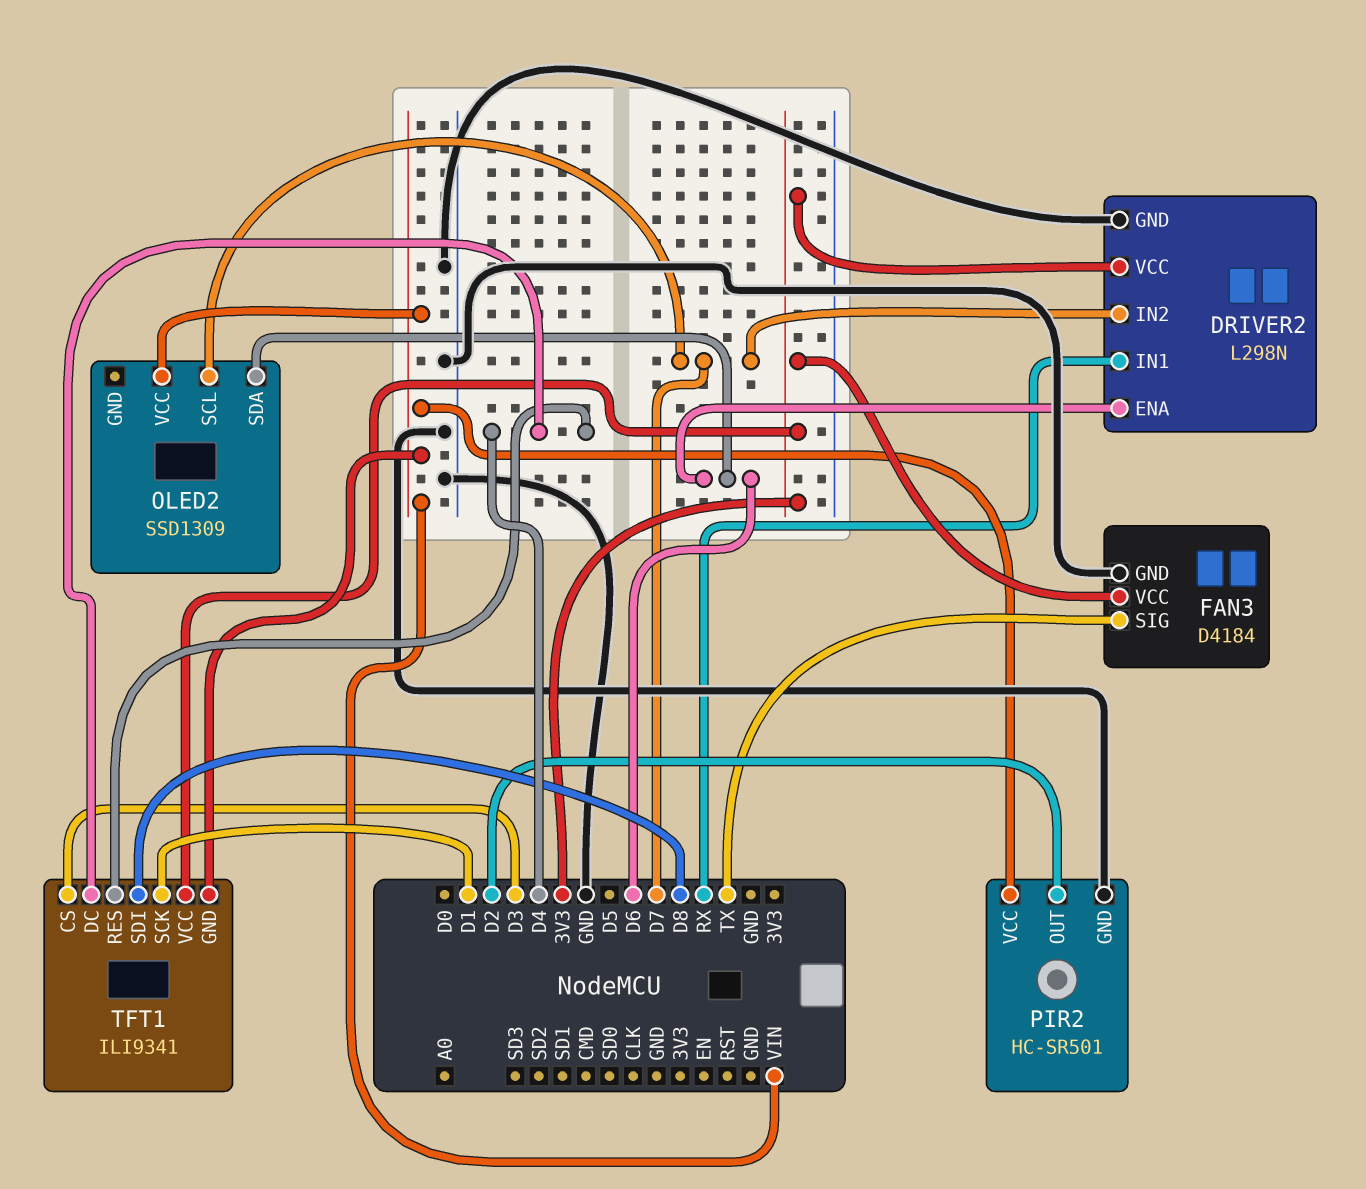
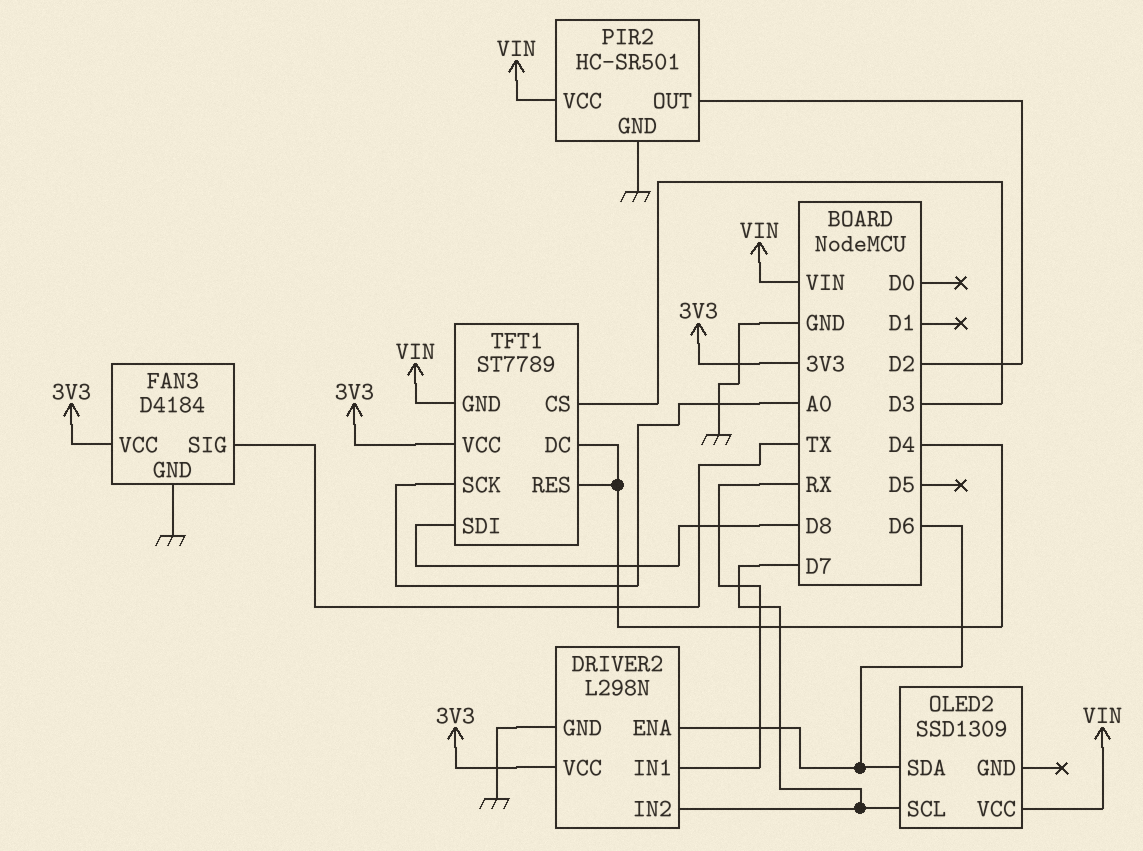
TFT1: ILI9341 -> ST7789
TFT1 pin SCK: D1 -> A0

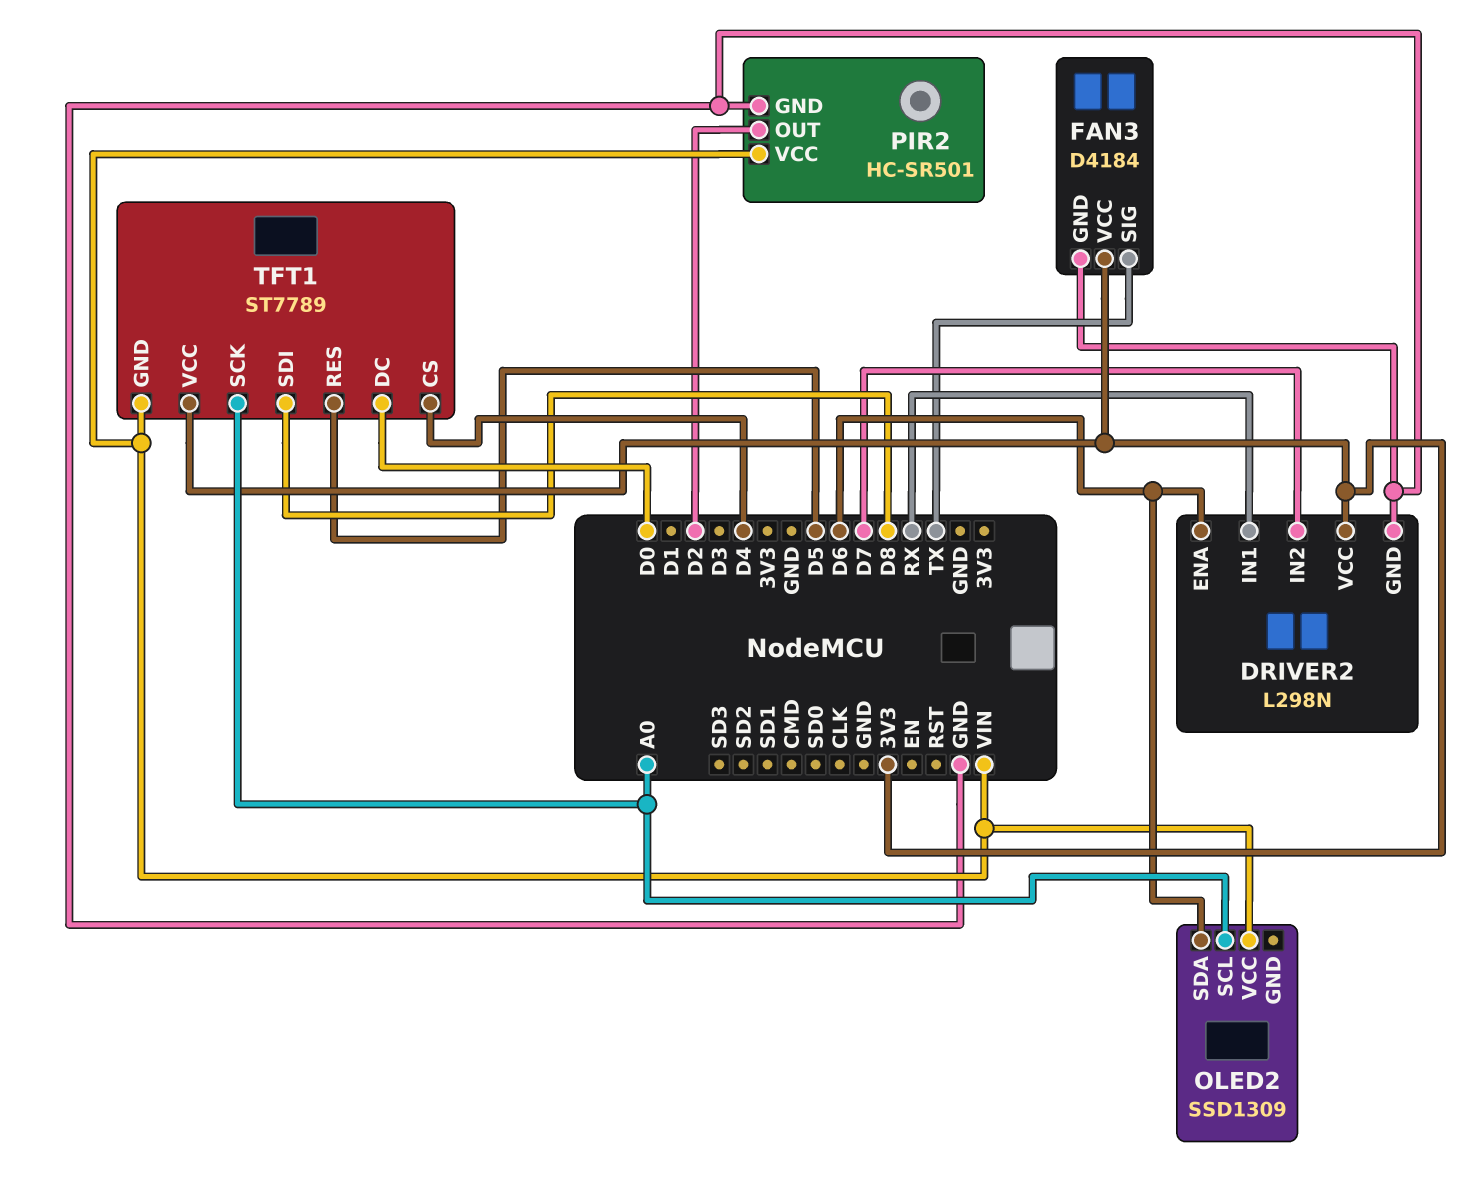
OLED2 pin SCL: D7 -> A0
TFT1 pin CS: D3 -> D4
TFT1 pin DC: D4 -> D0
TFT1 pin RES: D4 -> D5

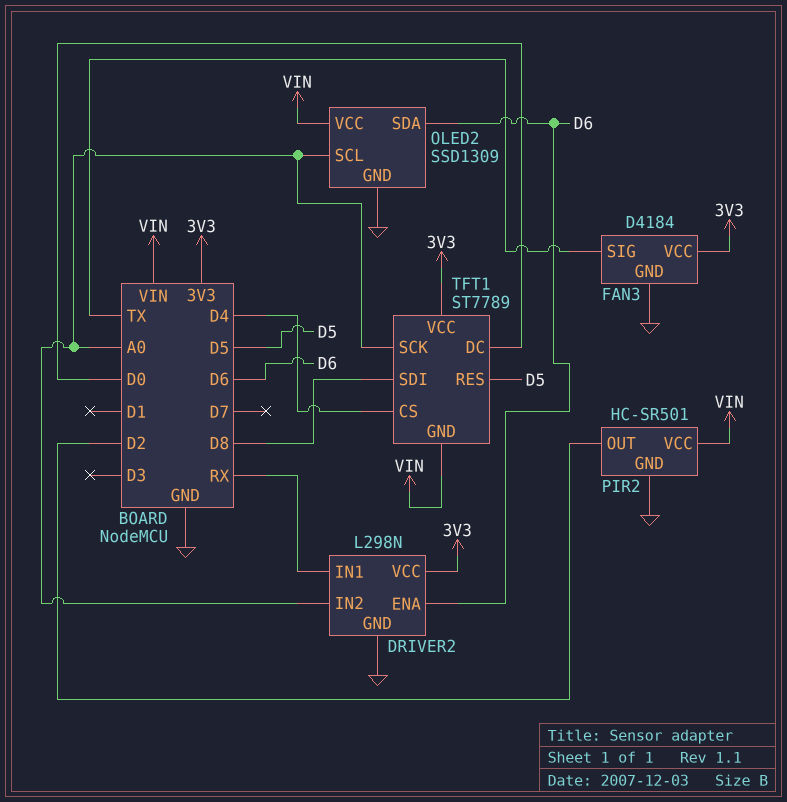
DRIVER2 pin IN2: D7 -> A0
OLED2 pin GND: none -> GND

